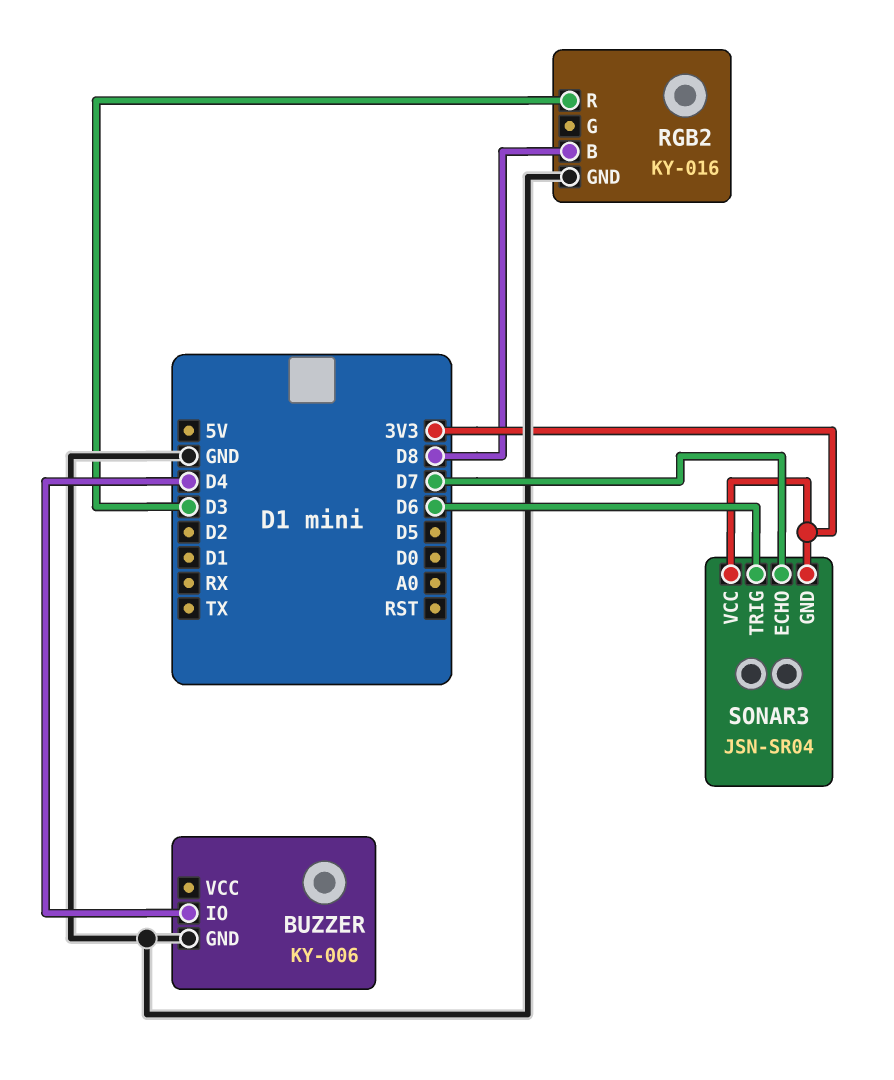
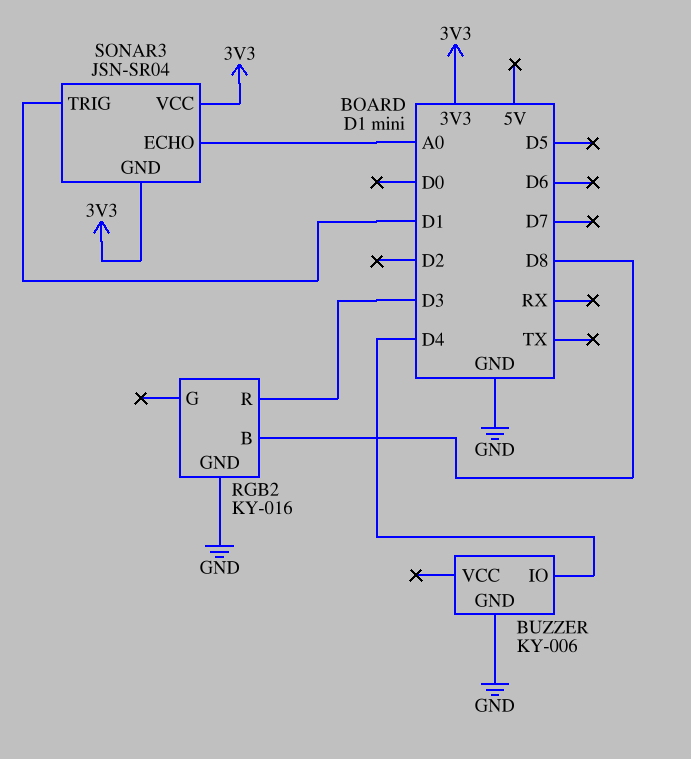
SONAR3 pin ECHO: D7 -> A0
SONAR3 pin TRIG: D6 -> D1

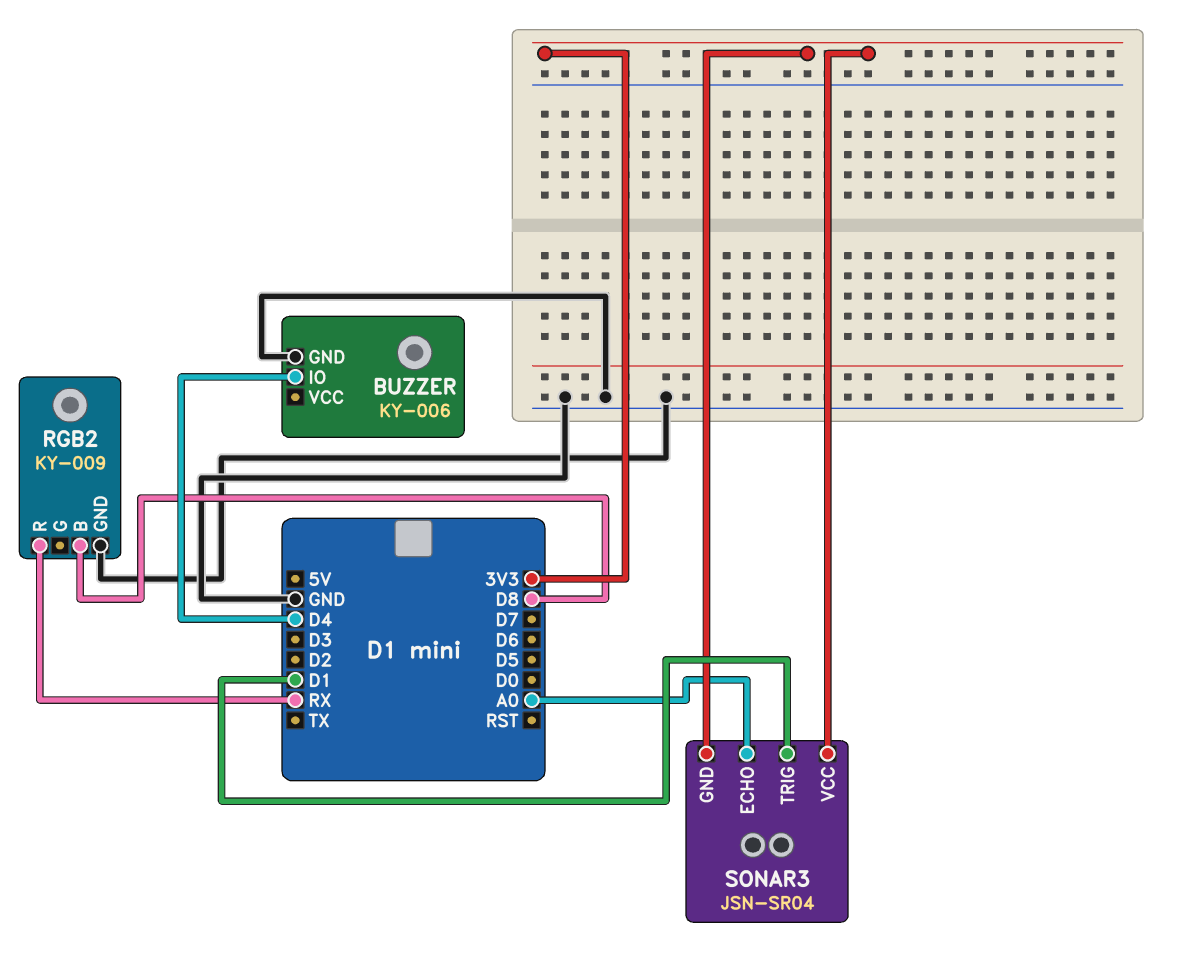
RGB2: KY-016 -> KY-009
RGB2 pin R: D3 -> RX

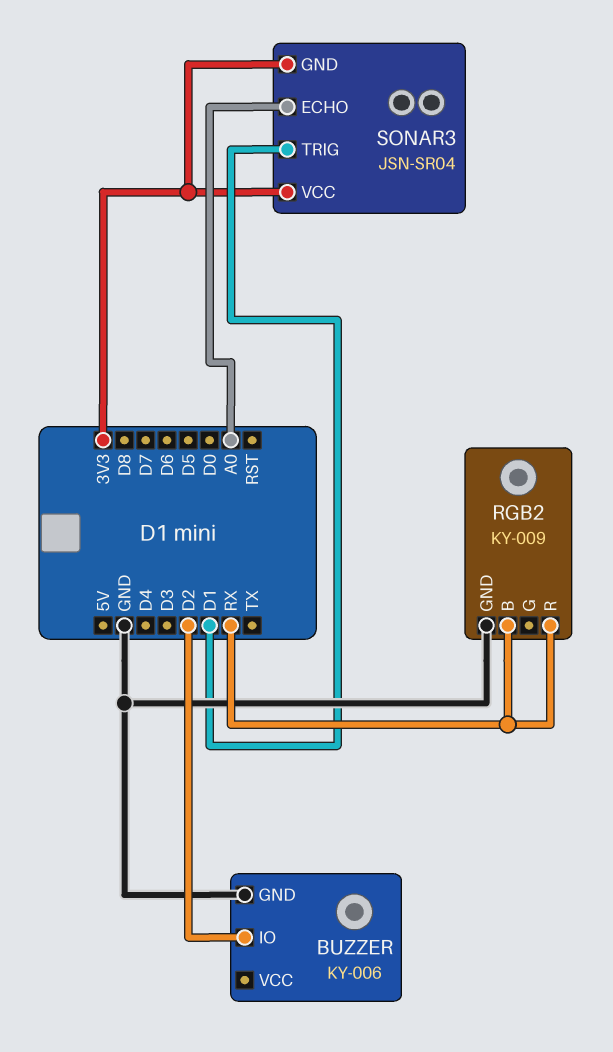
BUZZER pin IO: D4 -> D2
RGB2 pin B: D8 -> RX

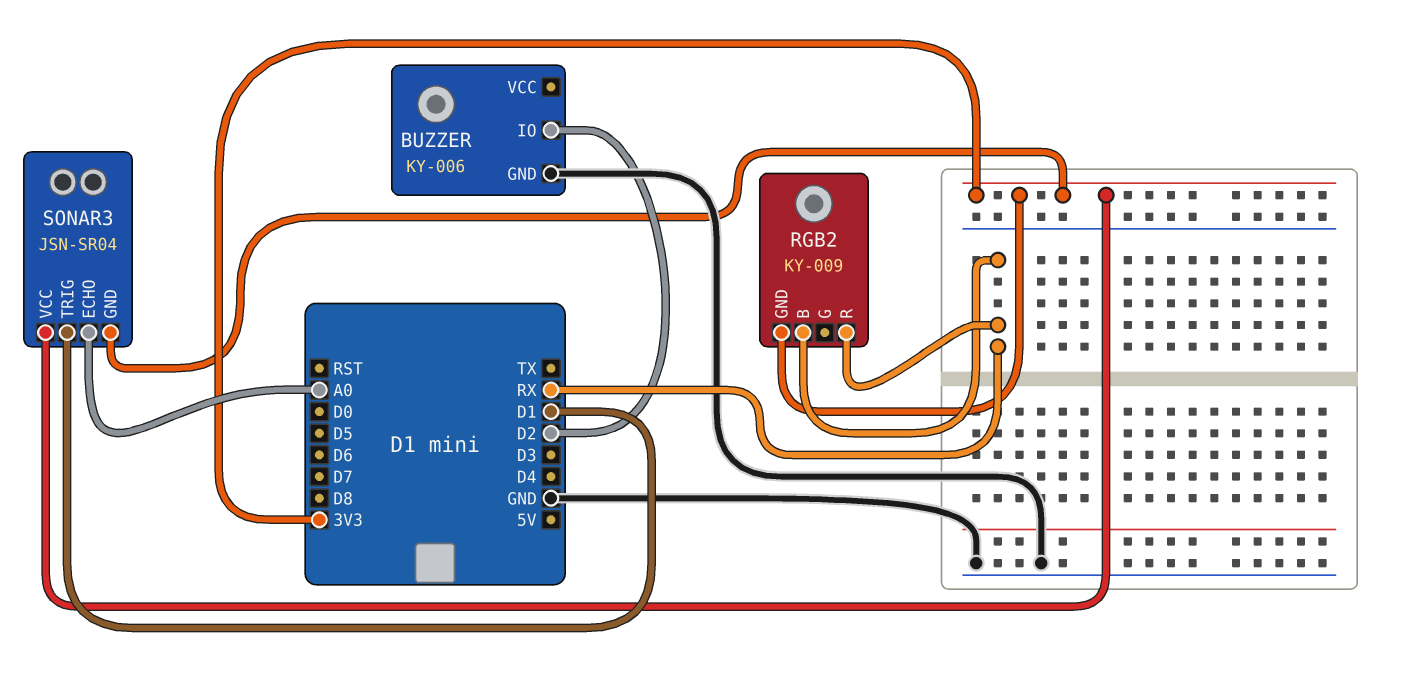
RGB2 pin GND: GND -> 3V3

